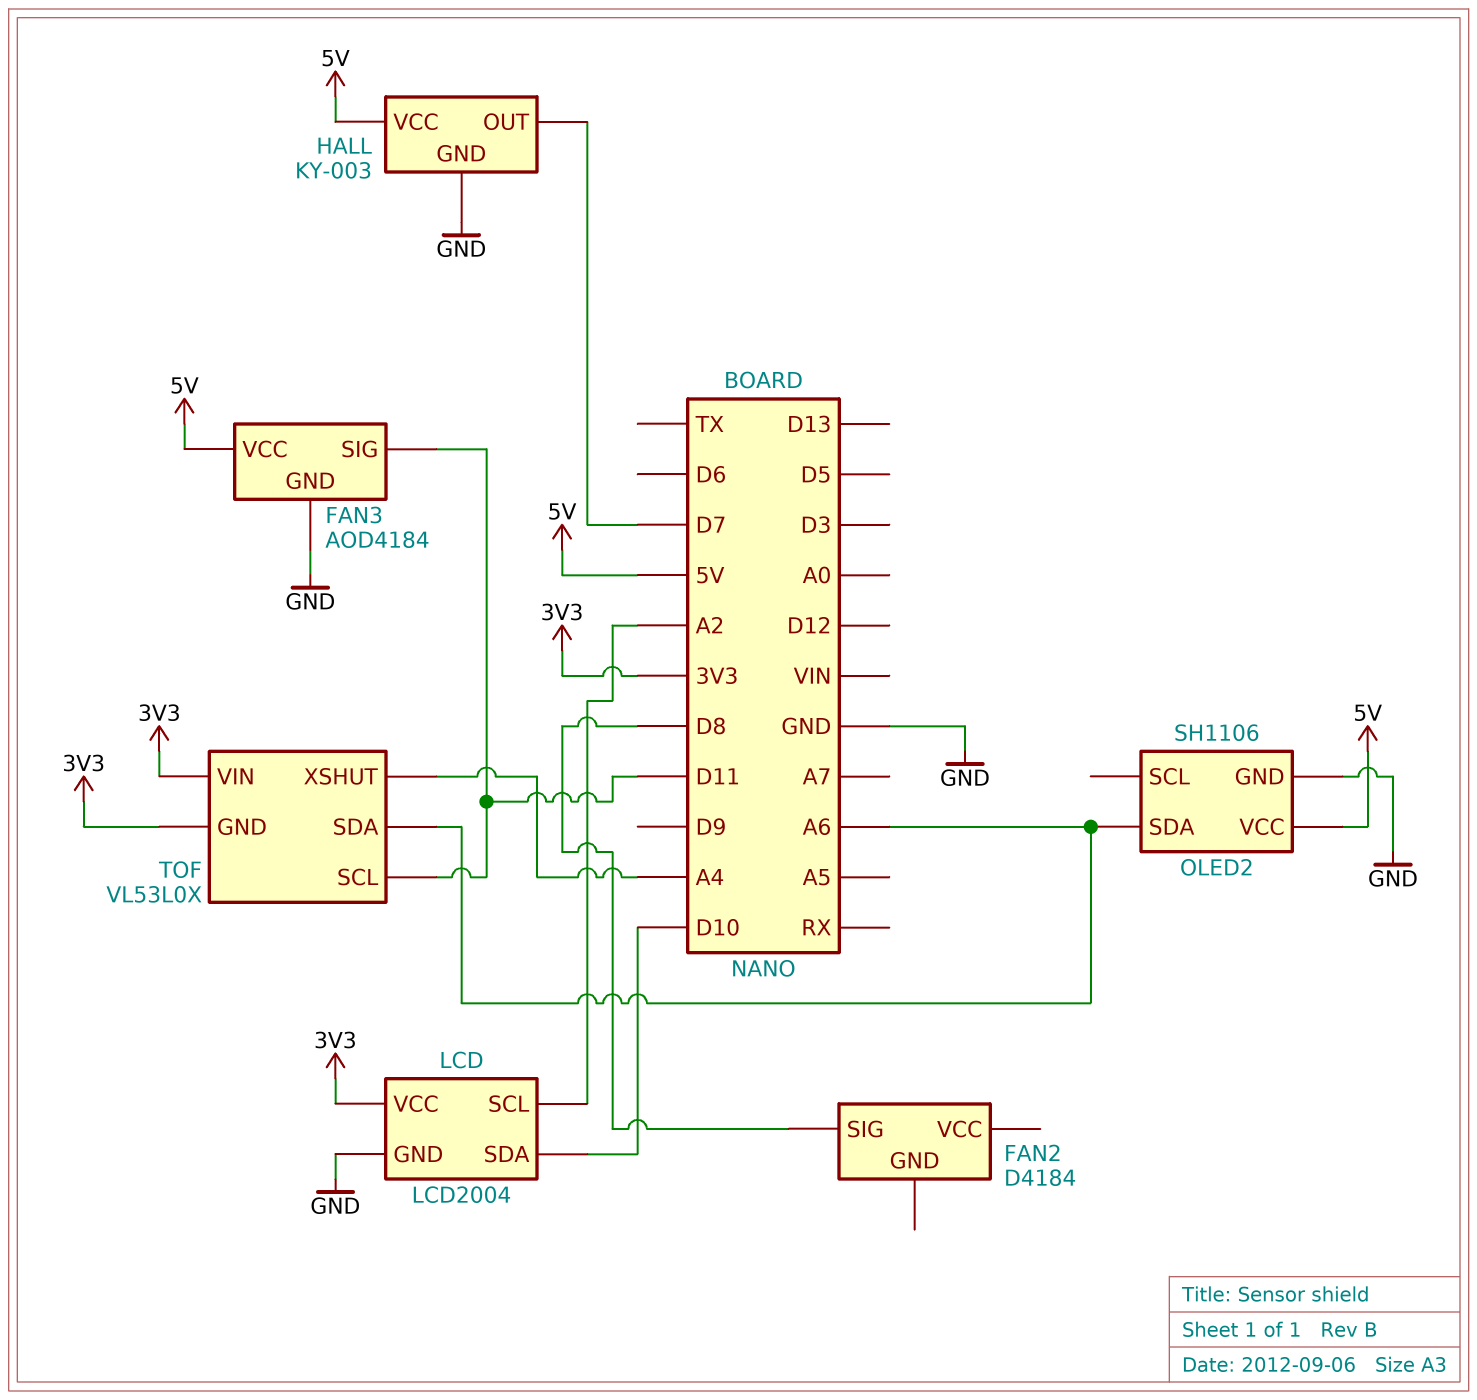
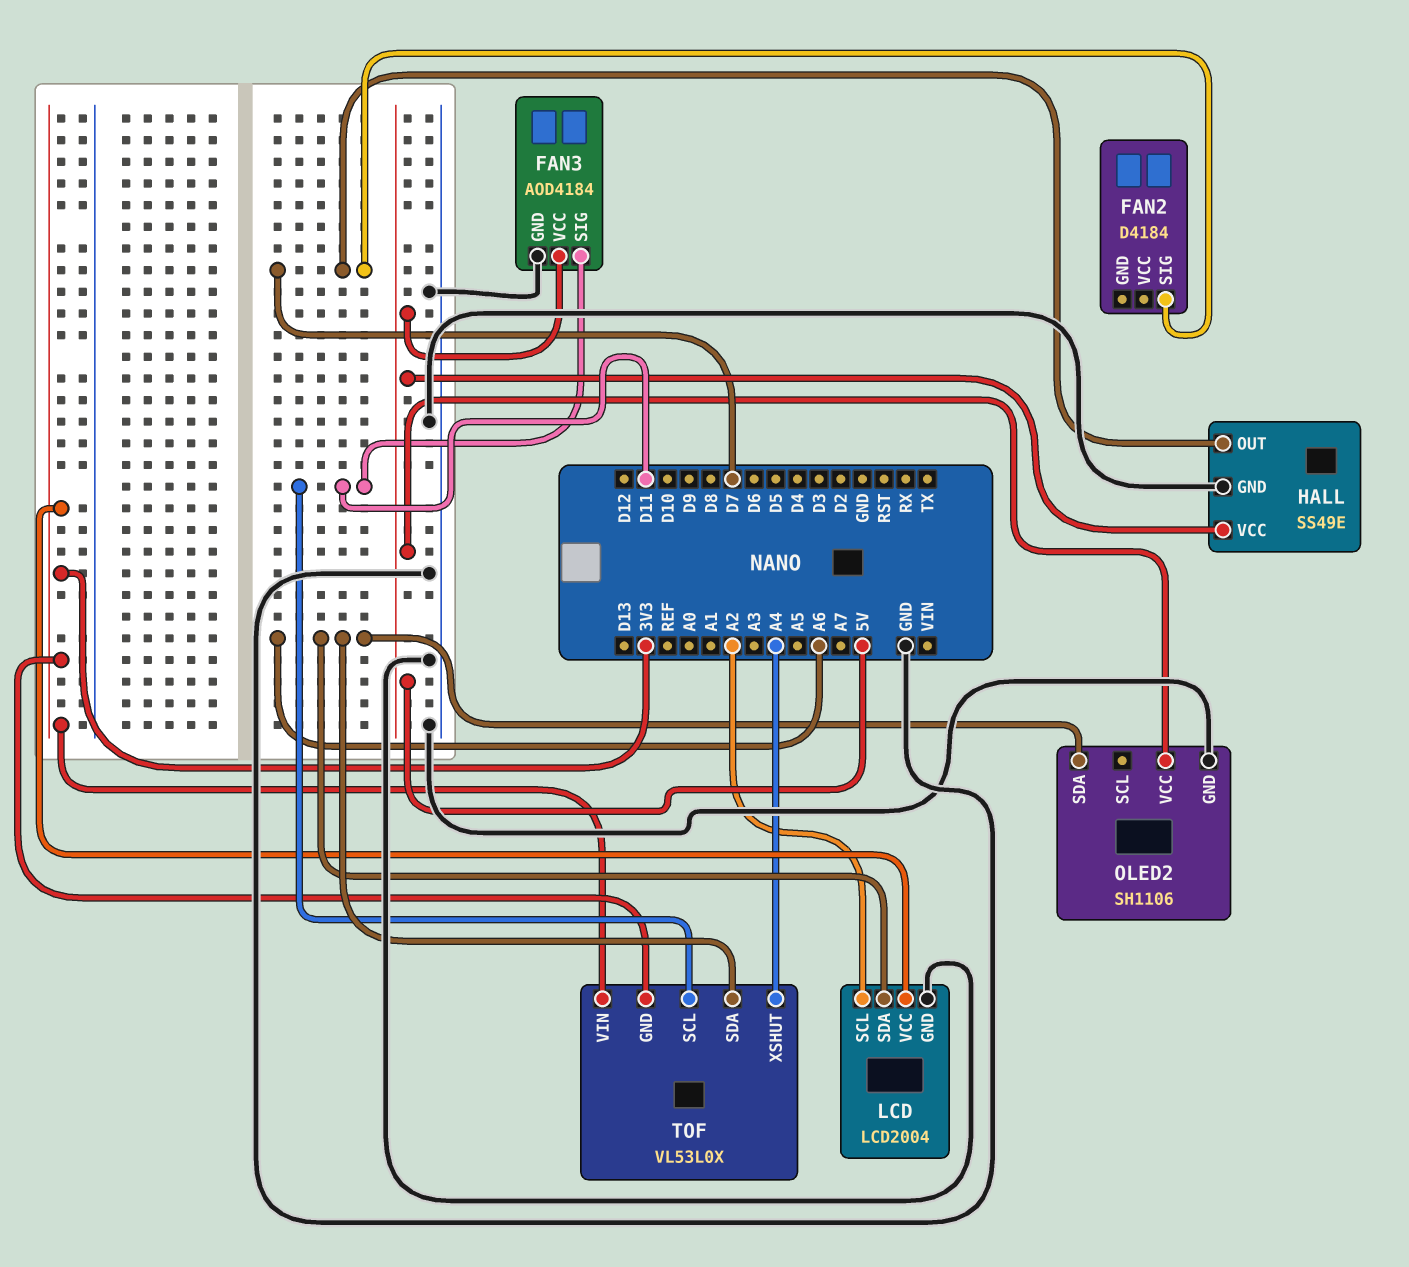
FAN2 pin SIG: D8 -> D7
HALL: KY-003 -> SS49E
LCD pin SDA: D10 -> A6

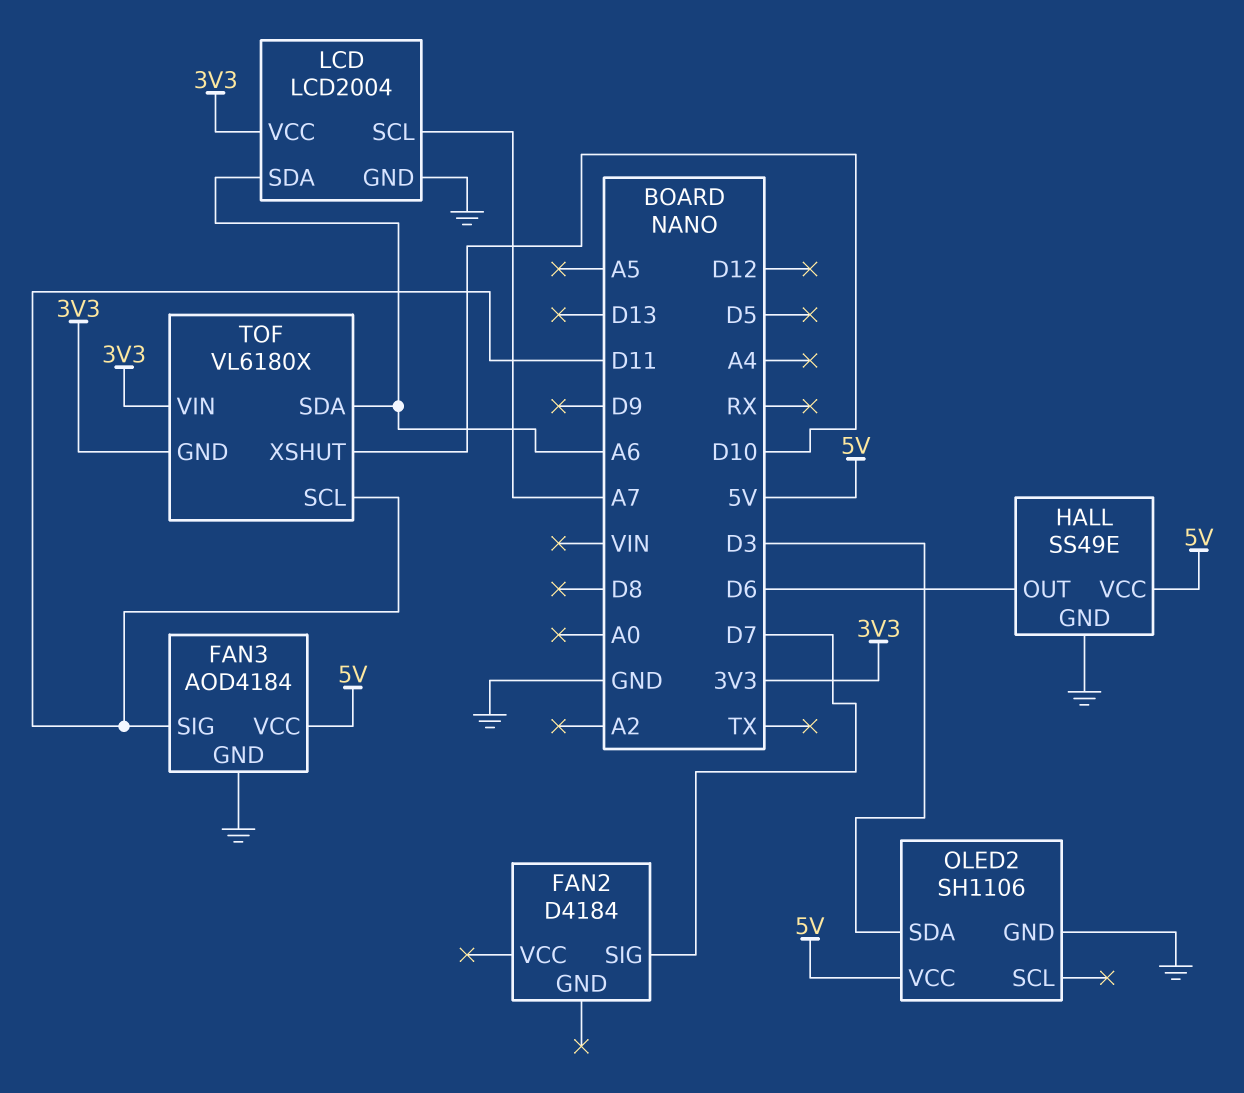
HALL pin OUT: D7 -> D6
LCD pin SCL: A2 -> A7
OLED2 pin SDA: A6 -> D3
TOF: VL53L0X -> VL6180X
TOF pin XSHUT: A4 -> D10

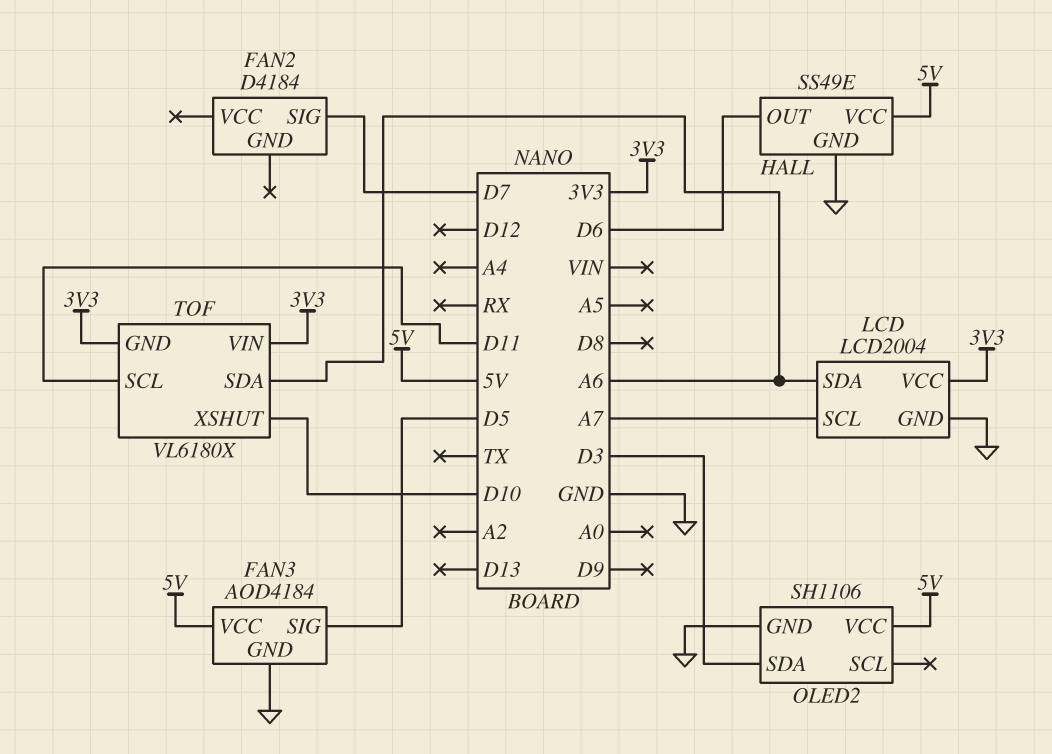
FAN3 pin SIG: D11 -> D5

